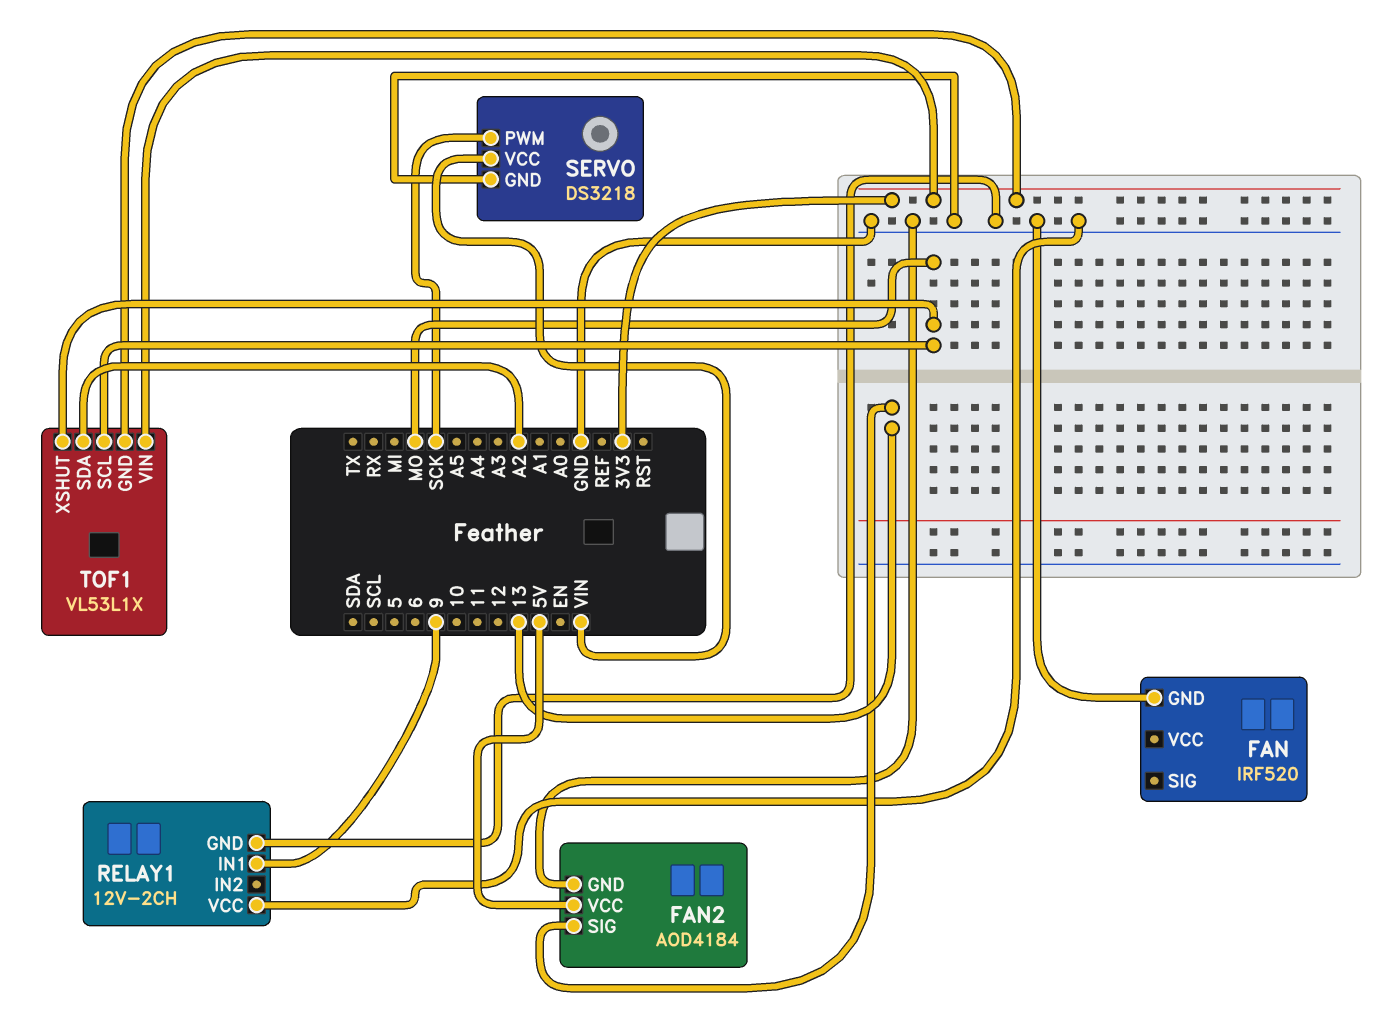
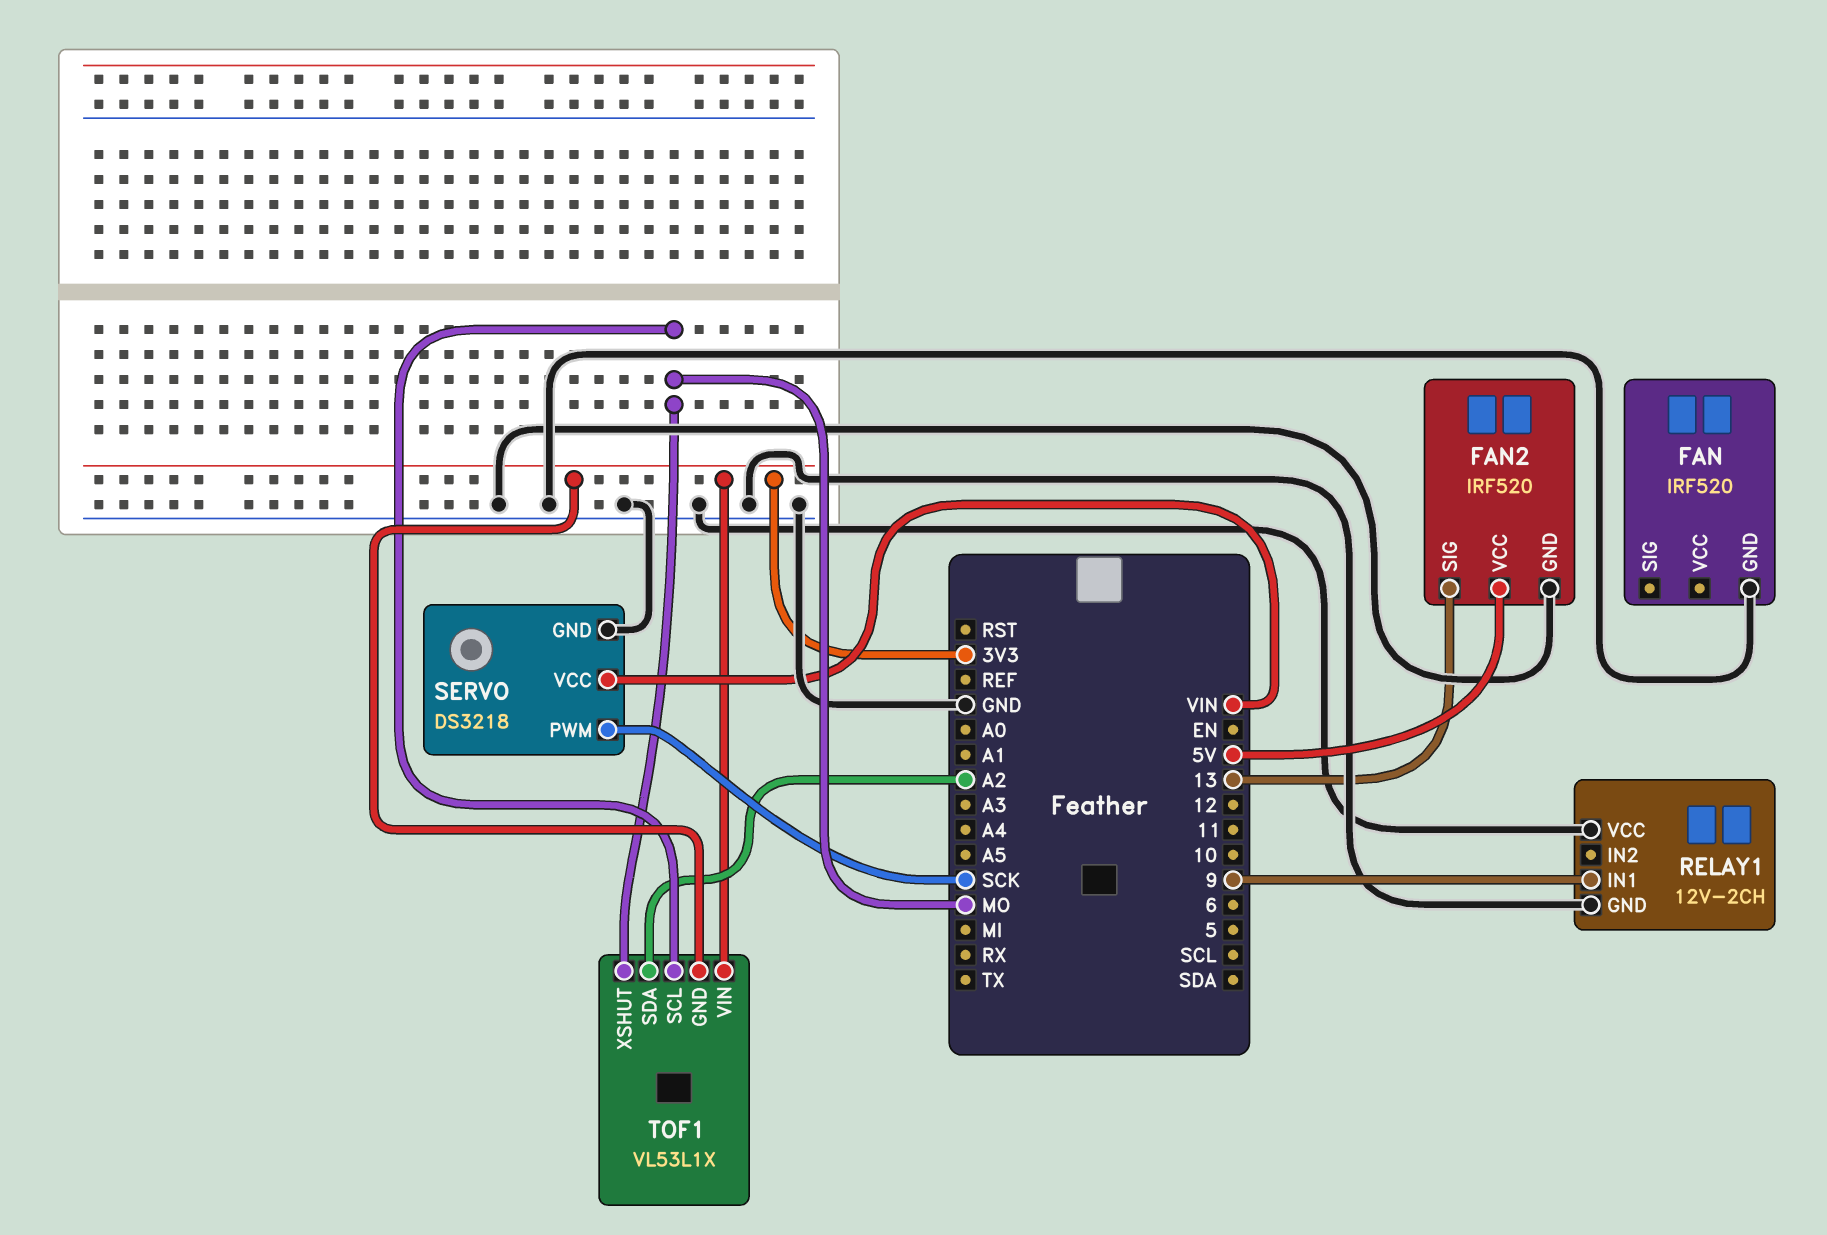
FAN2: AOD4184 -> IRF520

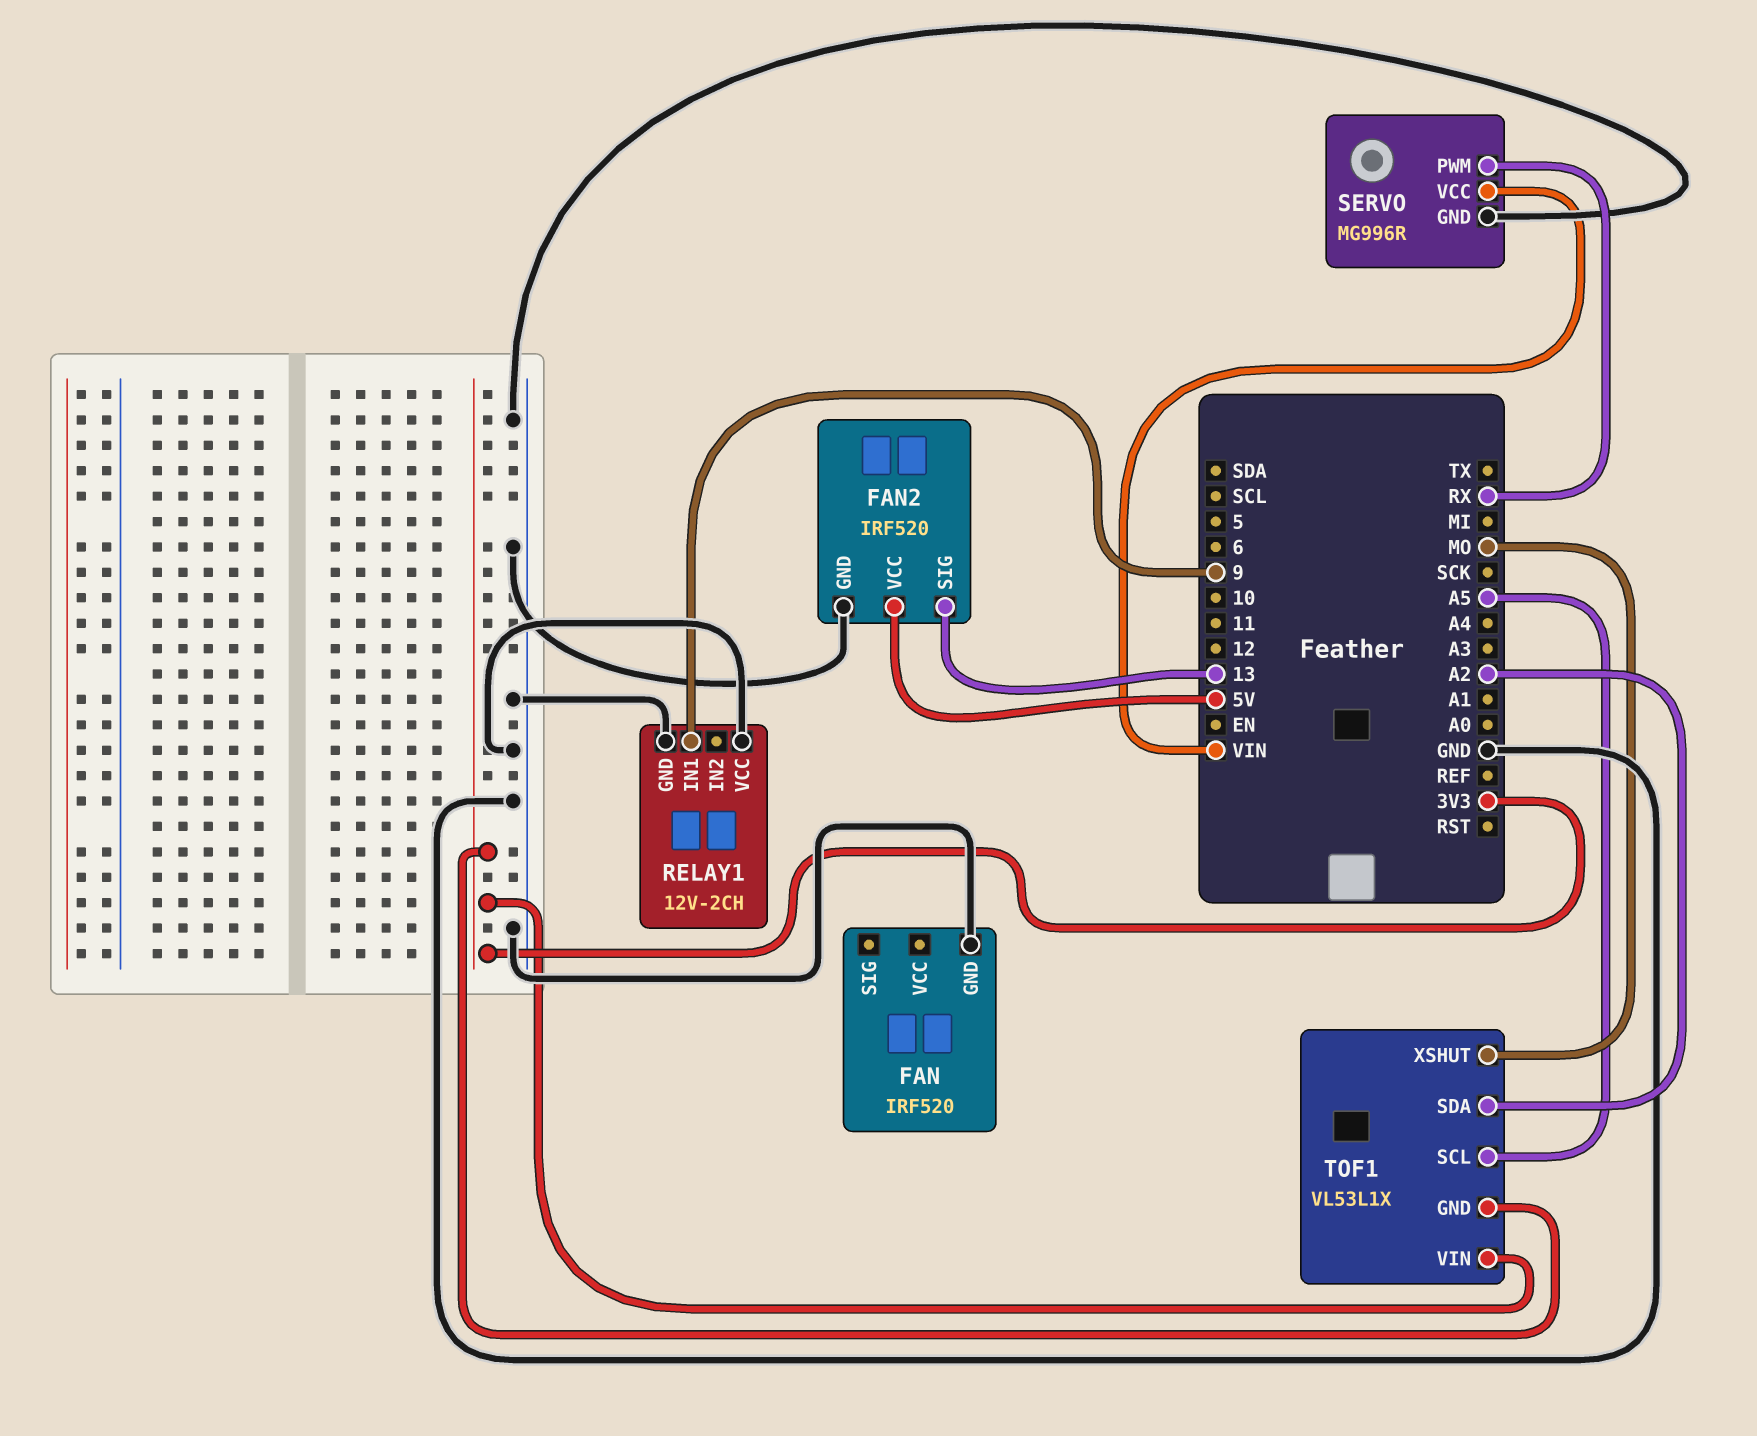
SERVO: DS3218 -> MG996R
SERVO pin PWM: SCK -> RX
TOF1 pin SCL: MO -> A5

